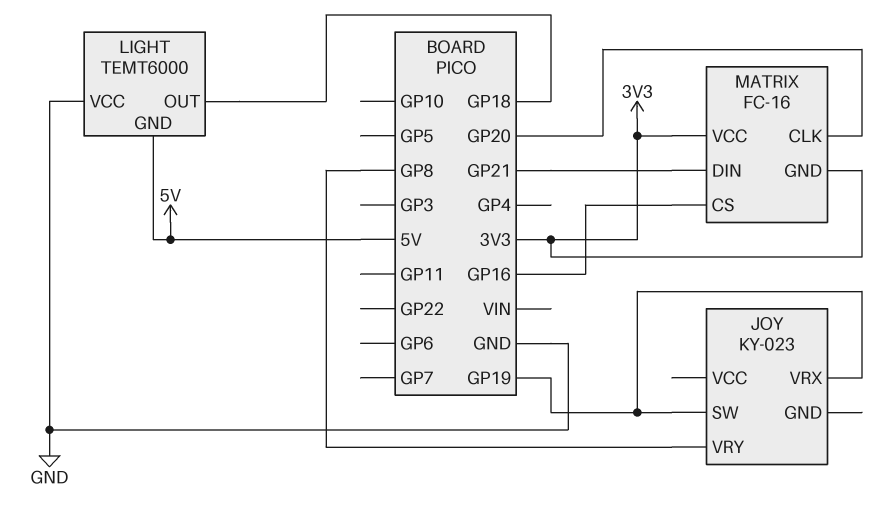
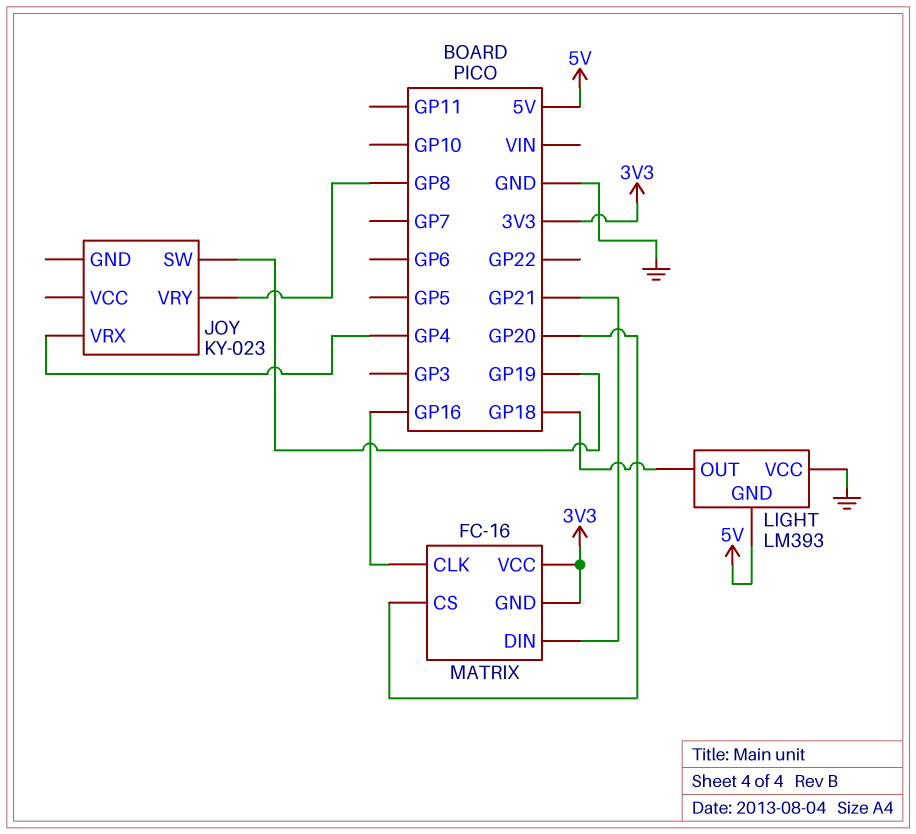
JOY pin VRX: GP19 -> GP4
LIGHT: TEMT6000 -> LM393
MATRIX pin CLK: GP20 -> GP16
MATRIX pin CS: GP16 -> GP20

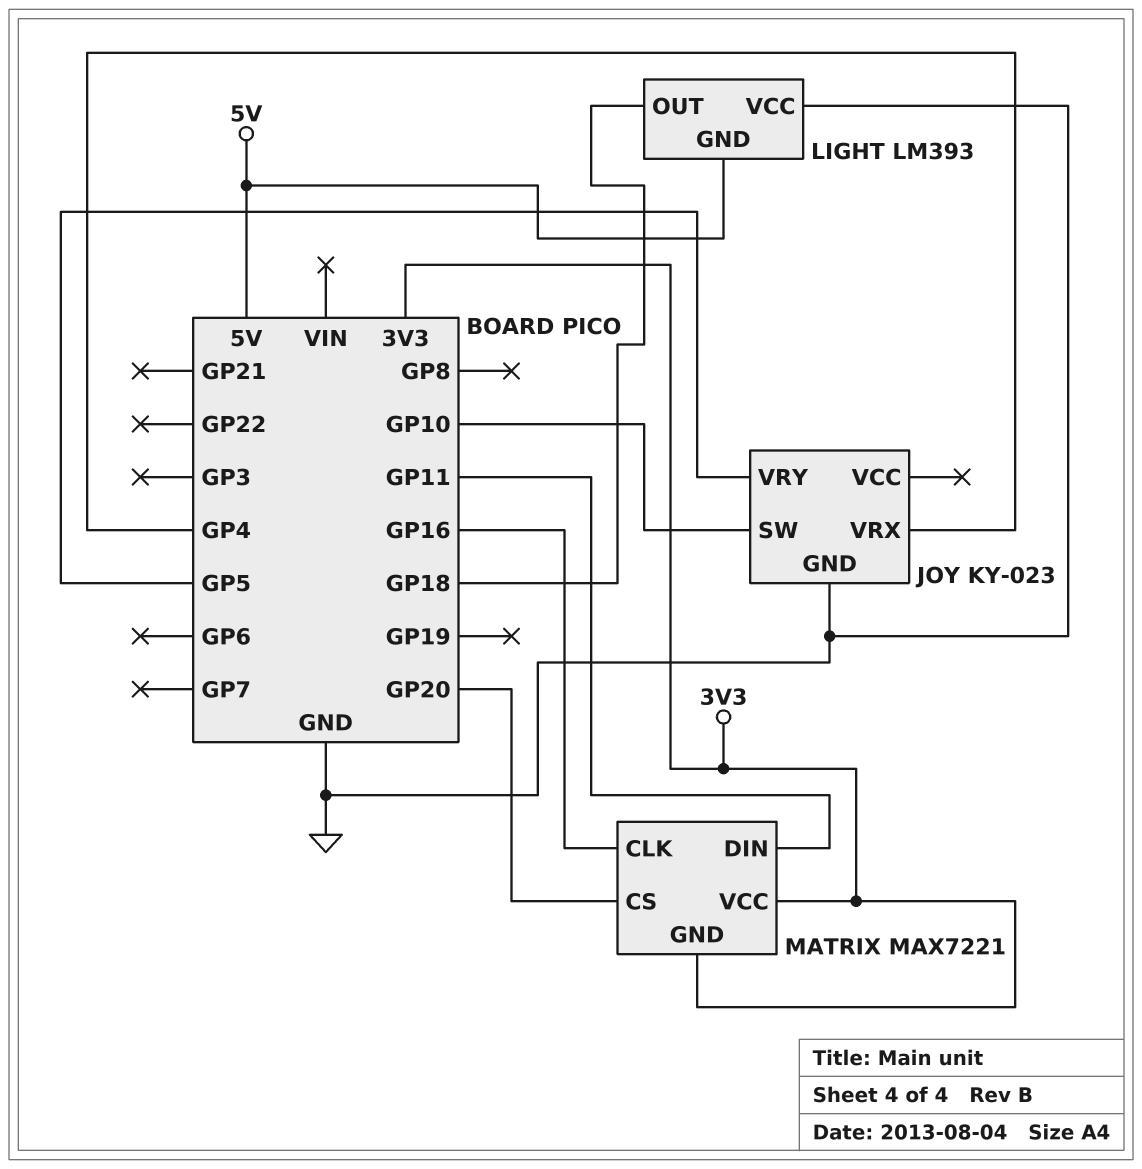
JOY pin GND: none -> GND
JOY pin SW: GP19 -> GP10
JOY pin VRY: GP8 -> GP5
MATRIX: FC-16 -> MAX7221
MATRIX pin DIN: GP21 -> GP11

